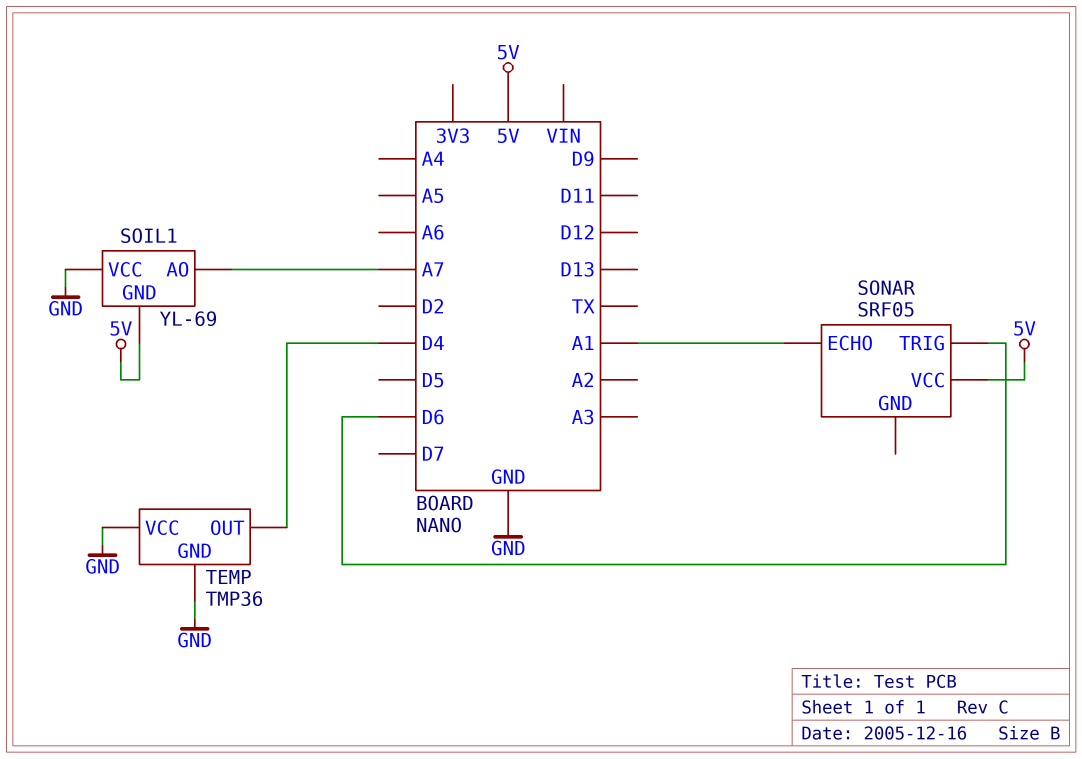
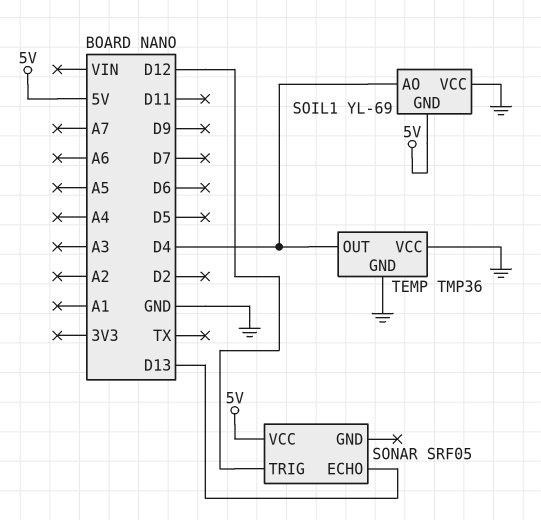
SOIL1 pin AO: A7 -> D4
SONAR pin ECHO: A1 -> D13
SONAR pin TRIG: D6 -> D12

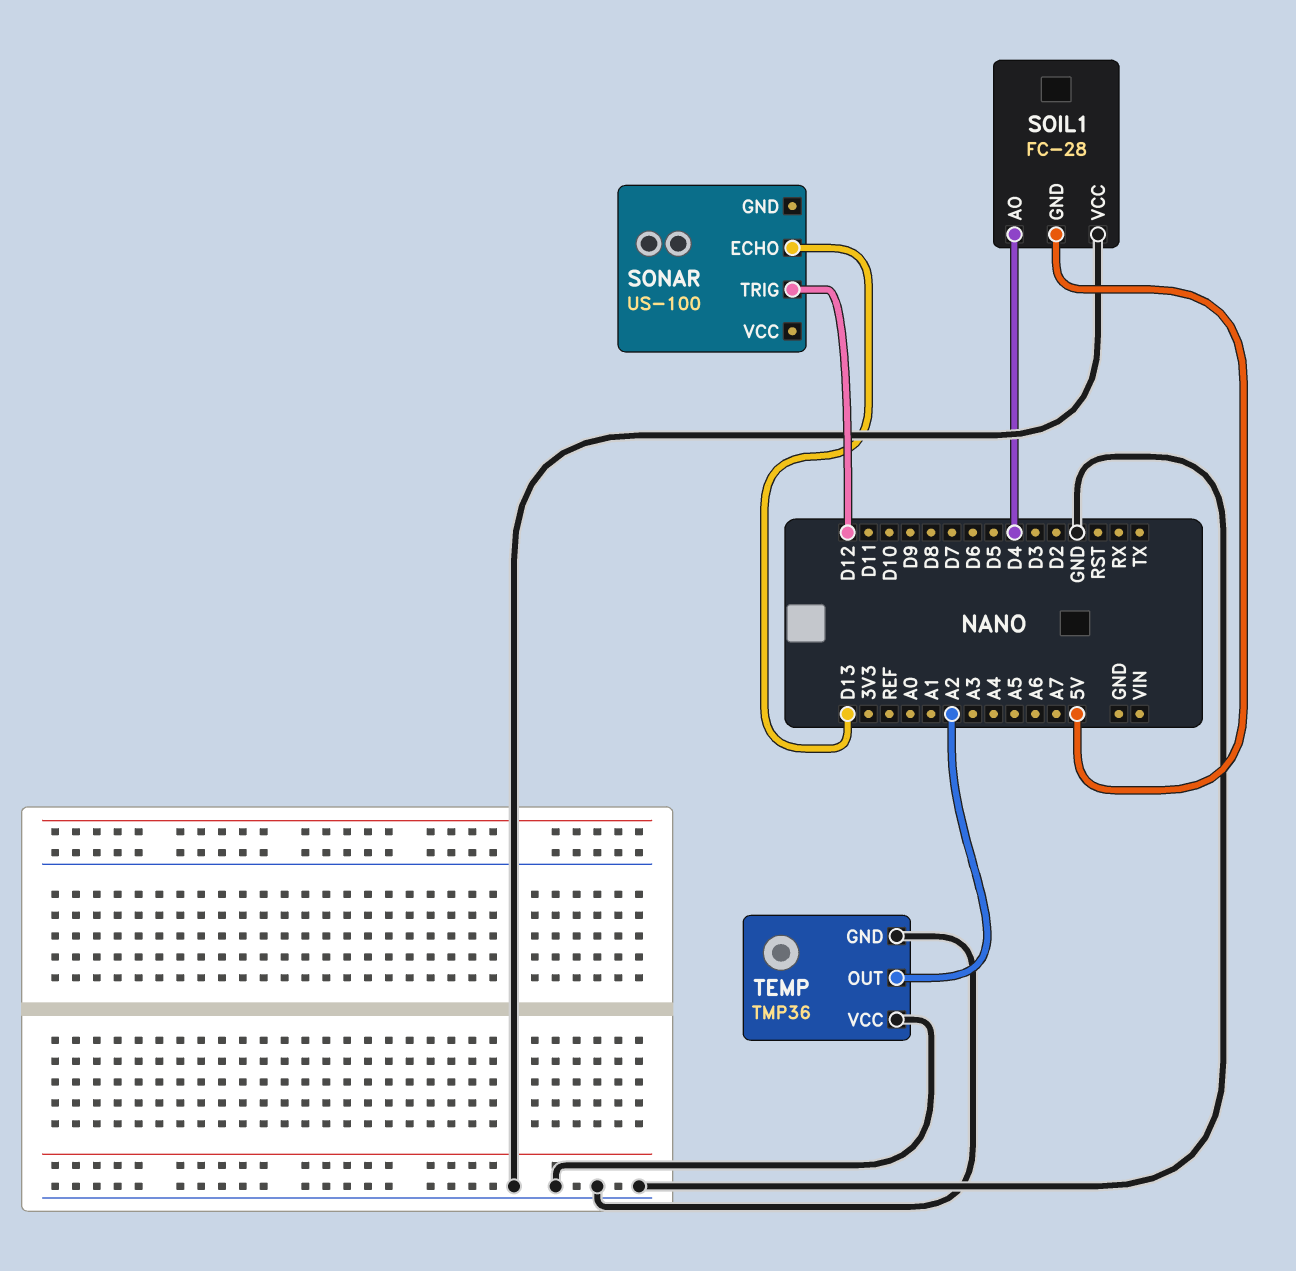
SOIL1: YL-69 -> FC-28
SONAR: SRF05 -> US-100
SONAR pin VCC: 5V -> none
TEMP pin OUT: D4 -> A2

